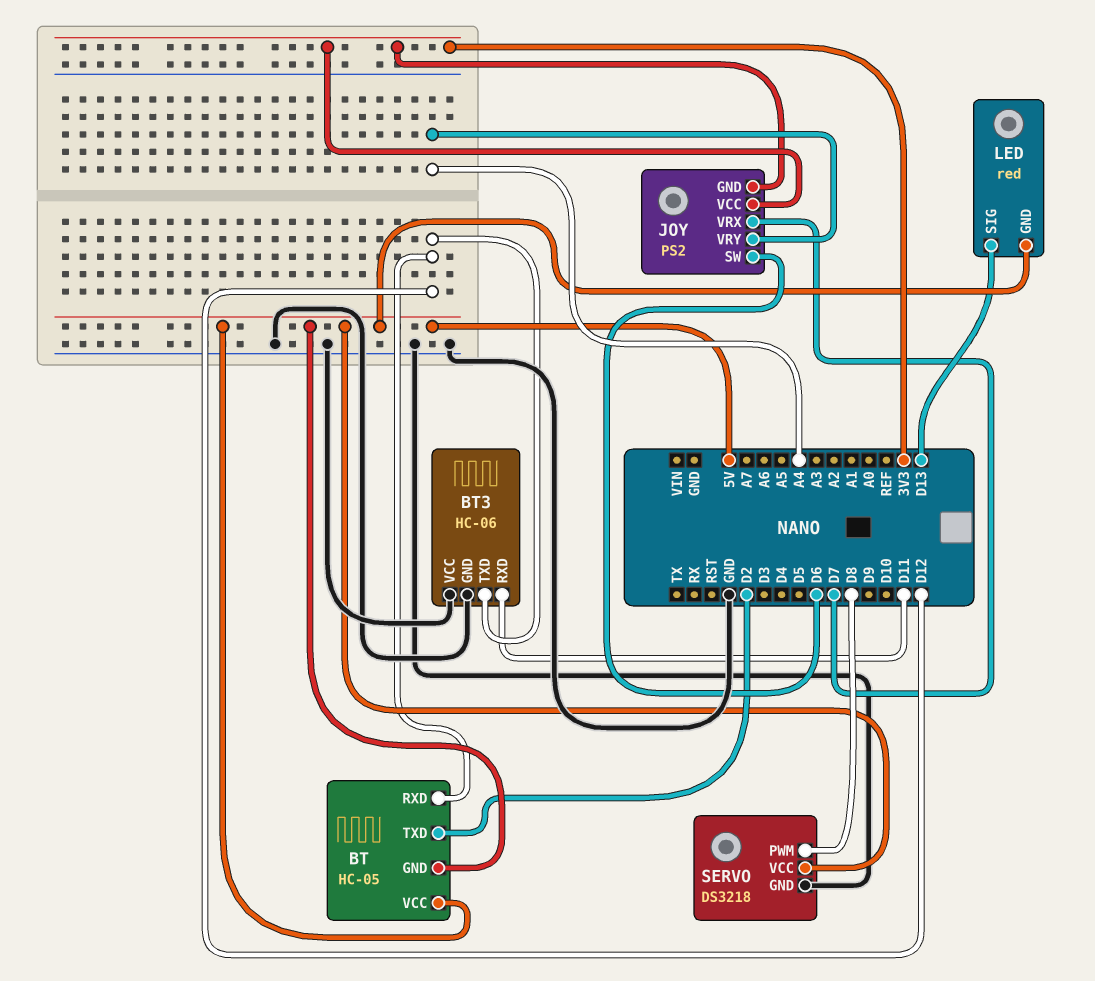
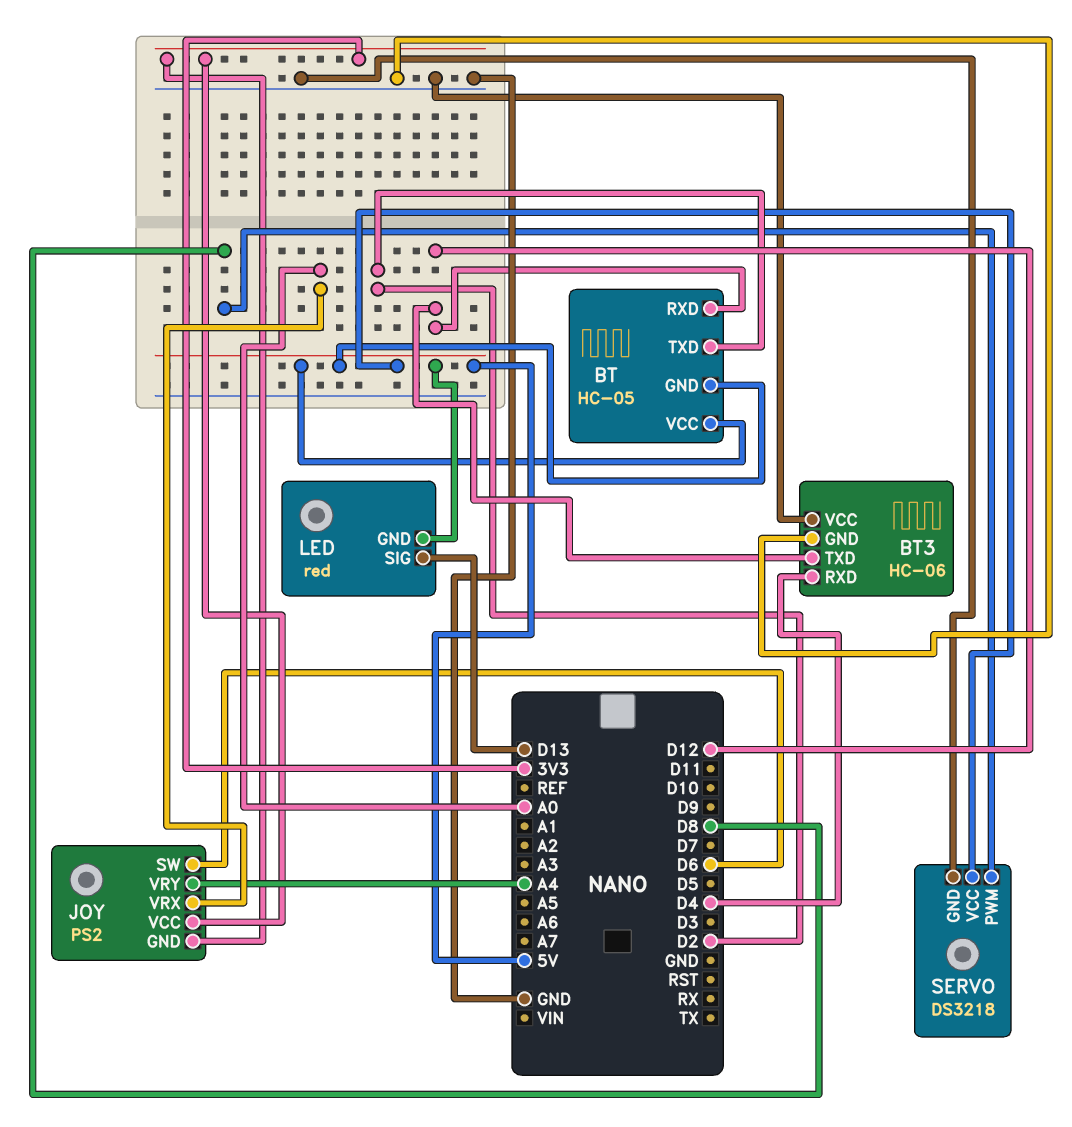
BT3 pin RXD: D11 -> D4
JOY pin VRX: D7 -> A0

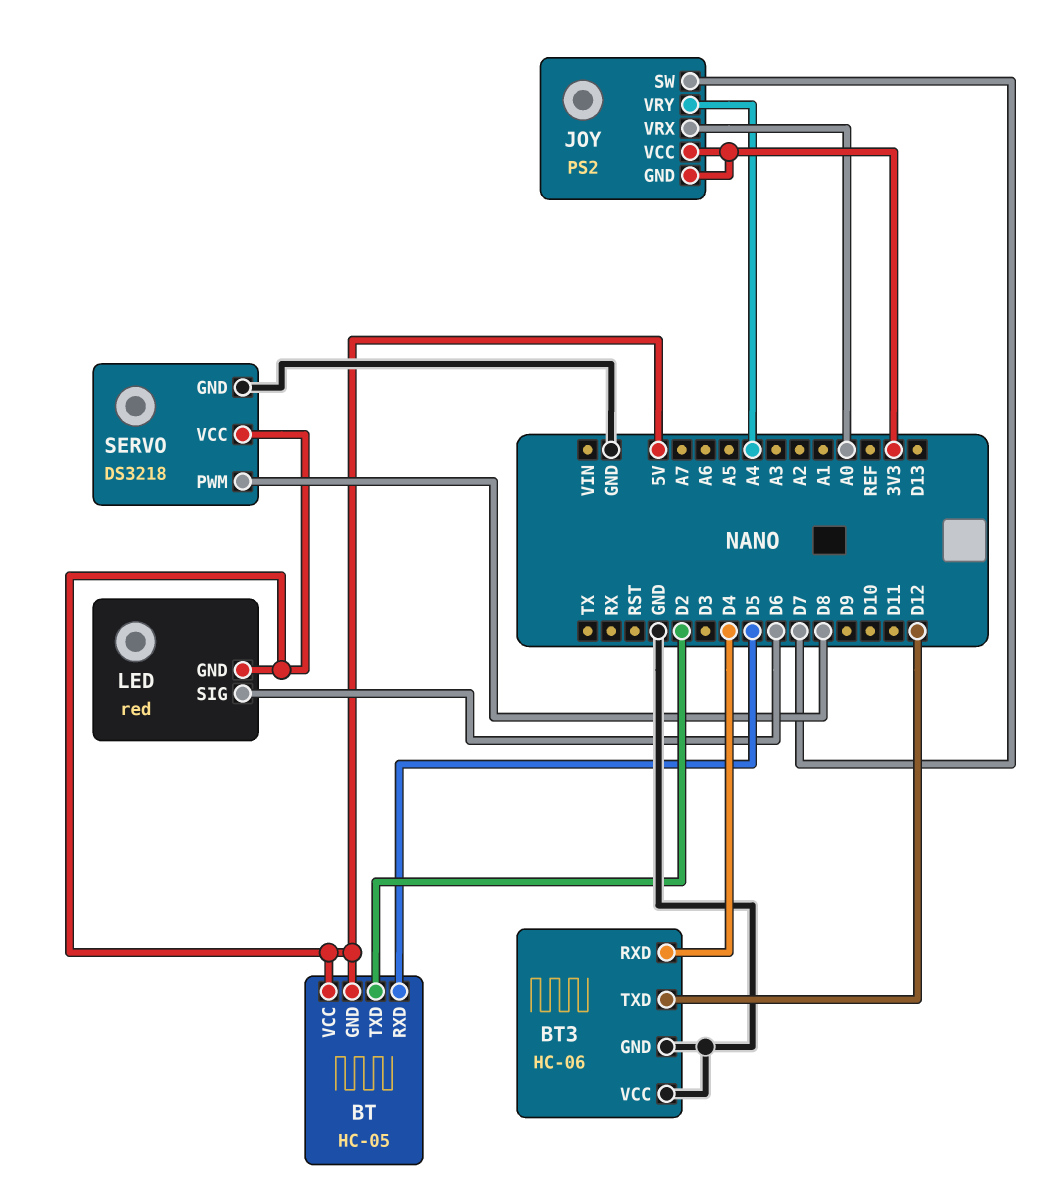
BT pin RXD: D12 -> D5
JOY pin SW: D6 -> D7
LED pin SIG: D13 -> D6

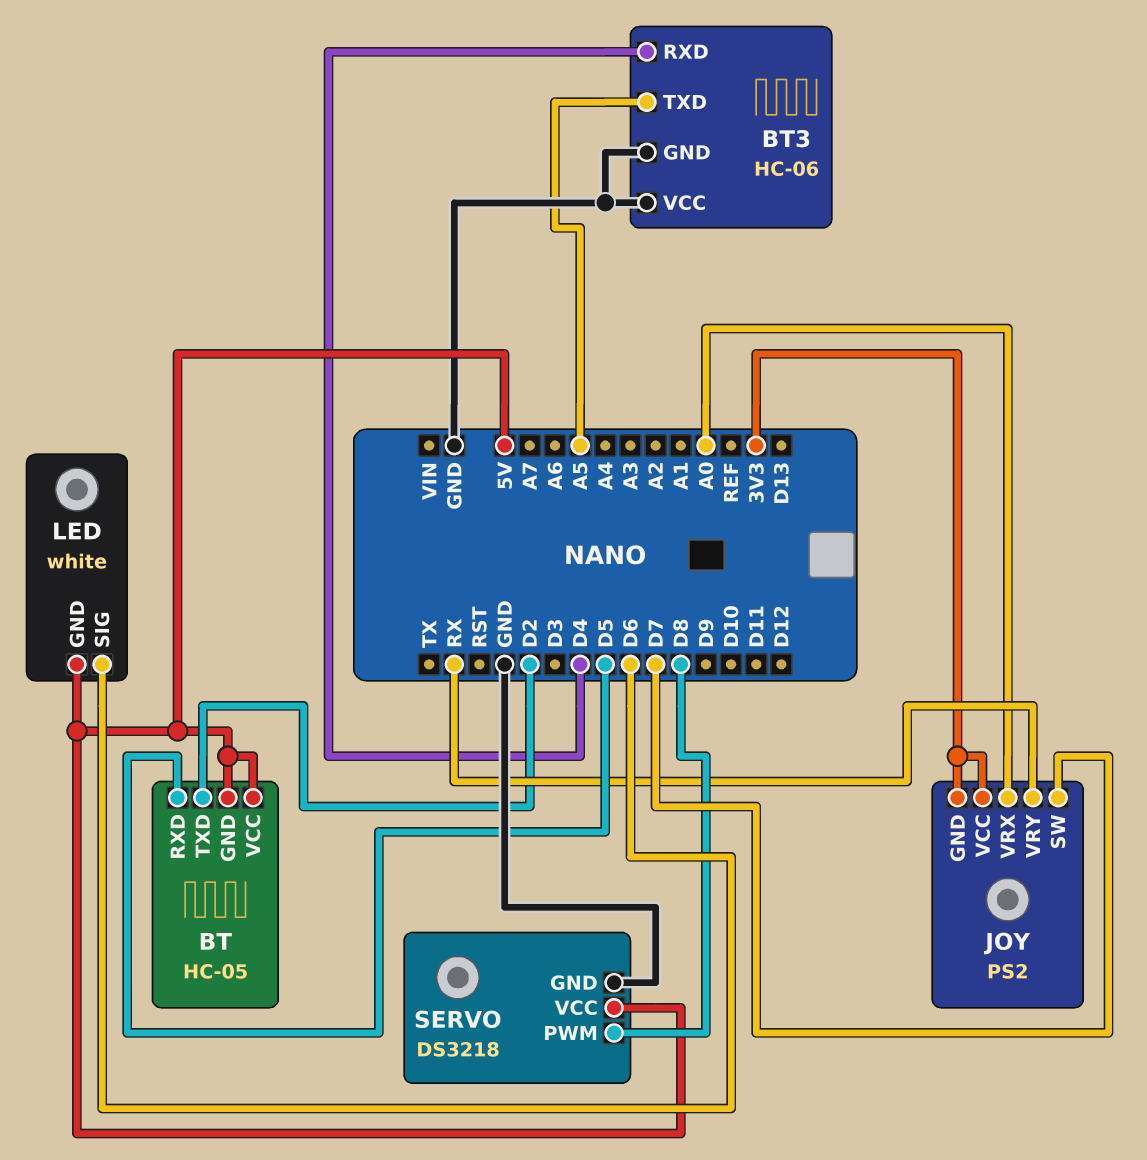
BT3 pin TXD: D12 -> A5
JOY pin VRY: A4 -> RX
LED: red -> white

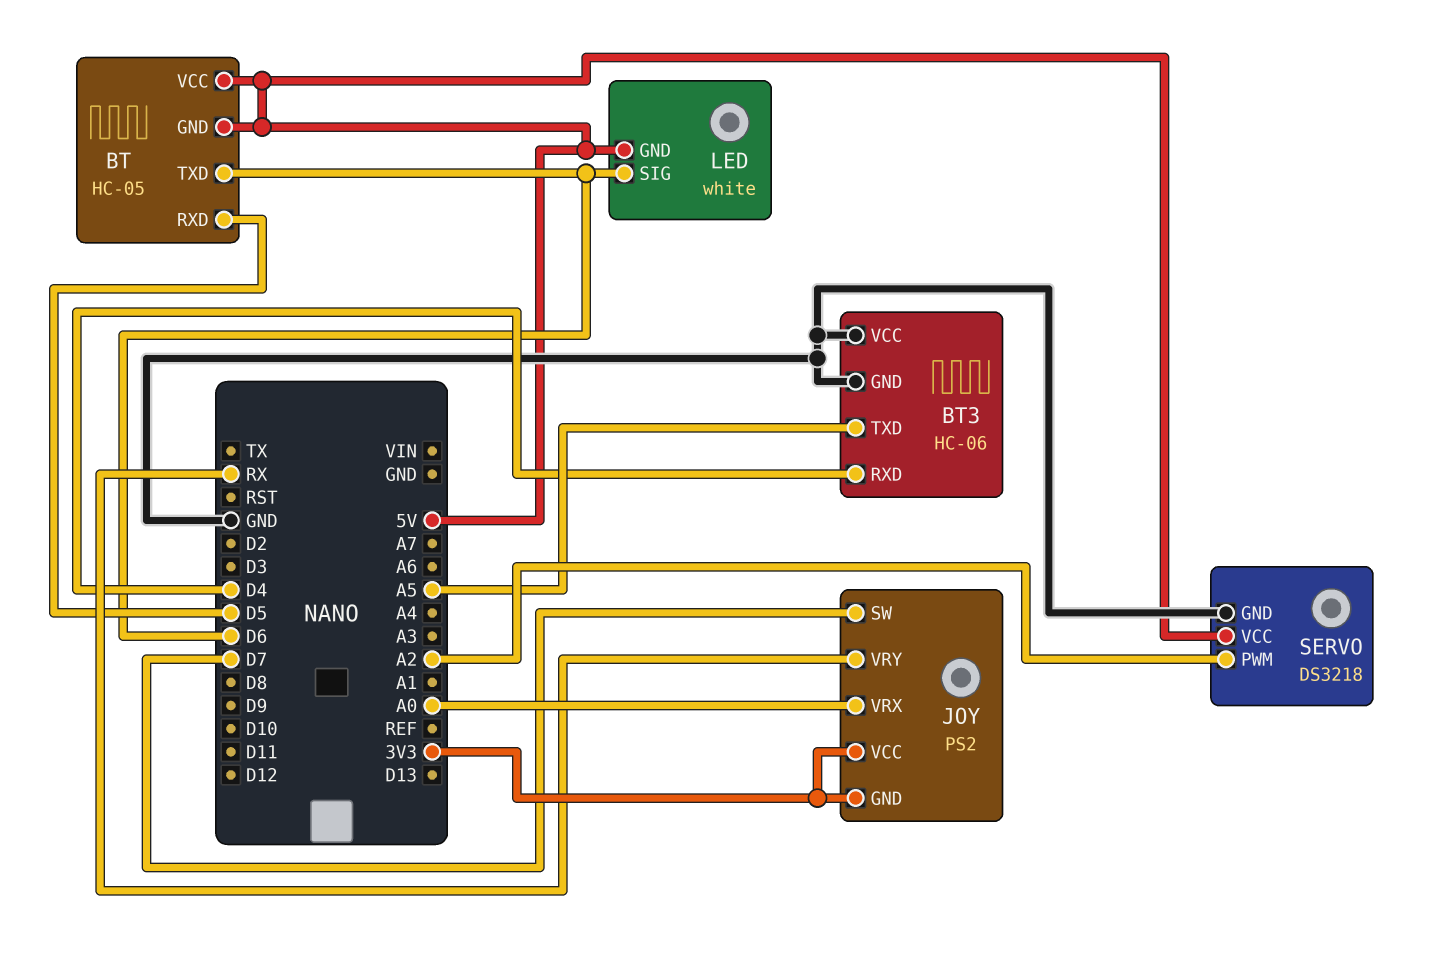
BT pin TXD: D2 -> D6
SERVO pin PWM: D8 -> A2

